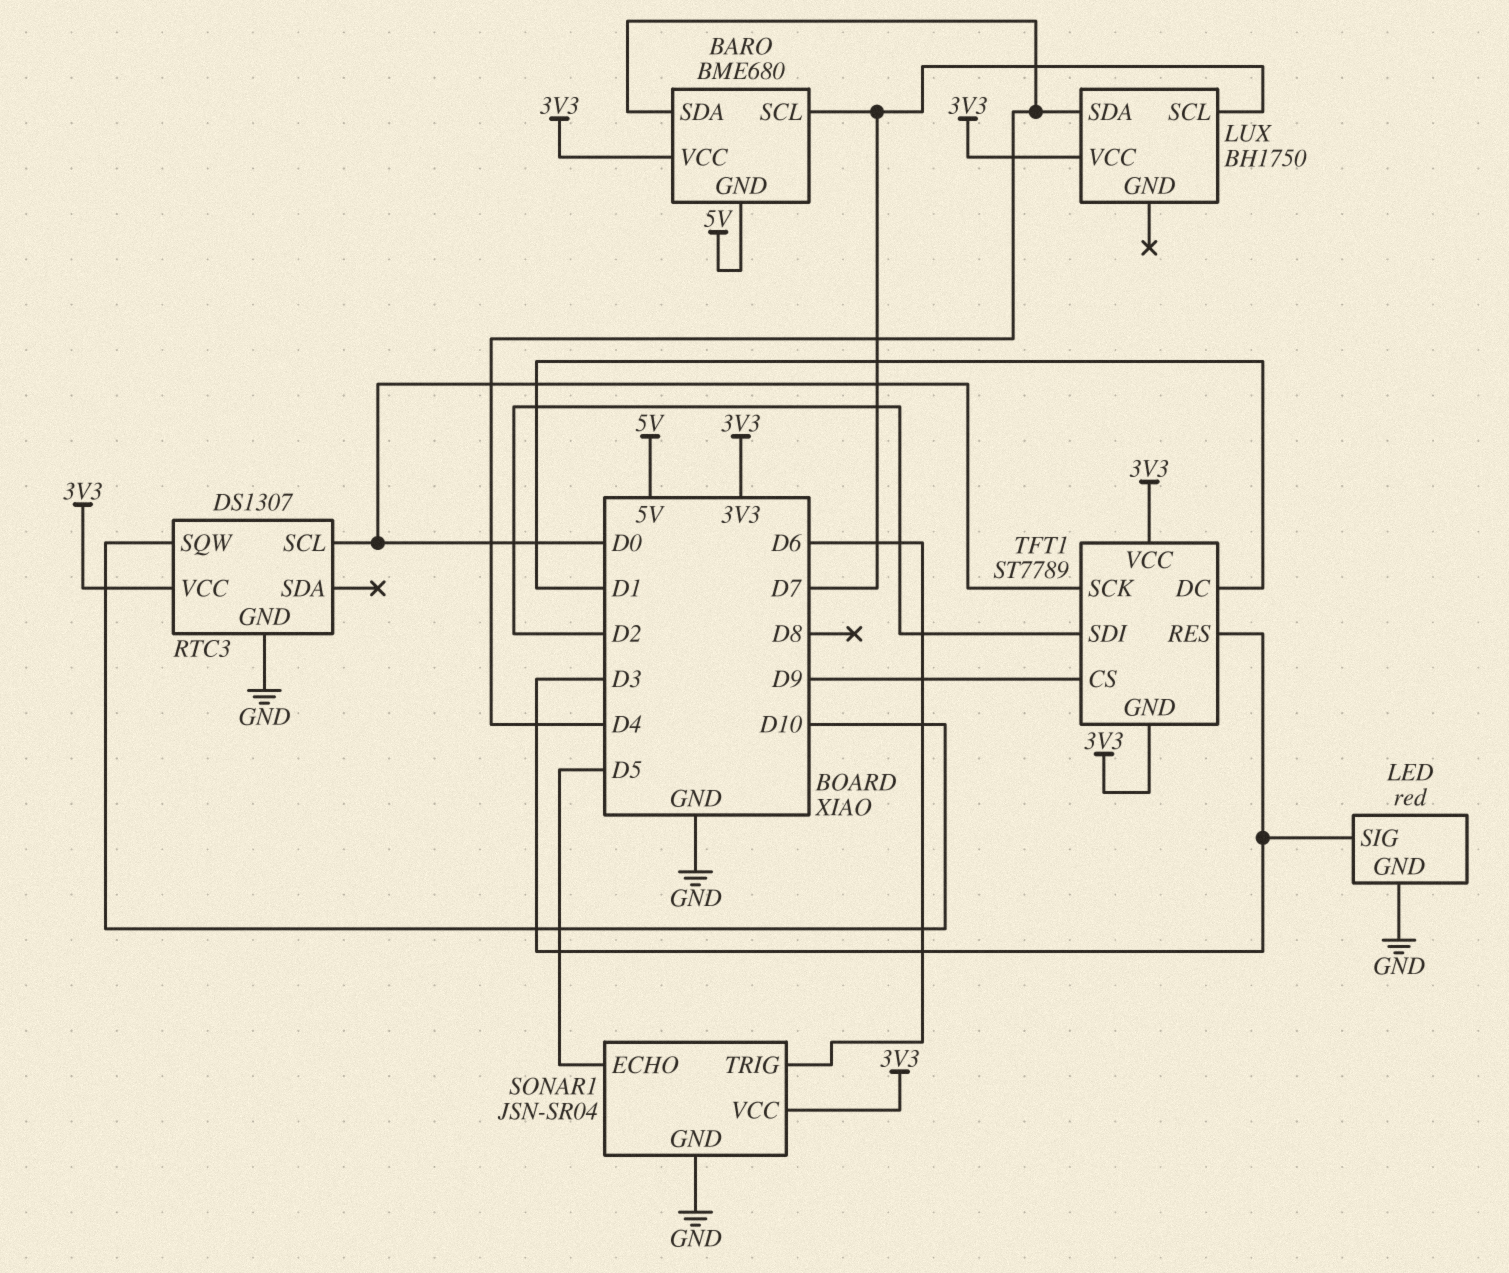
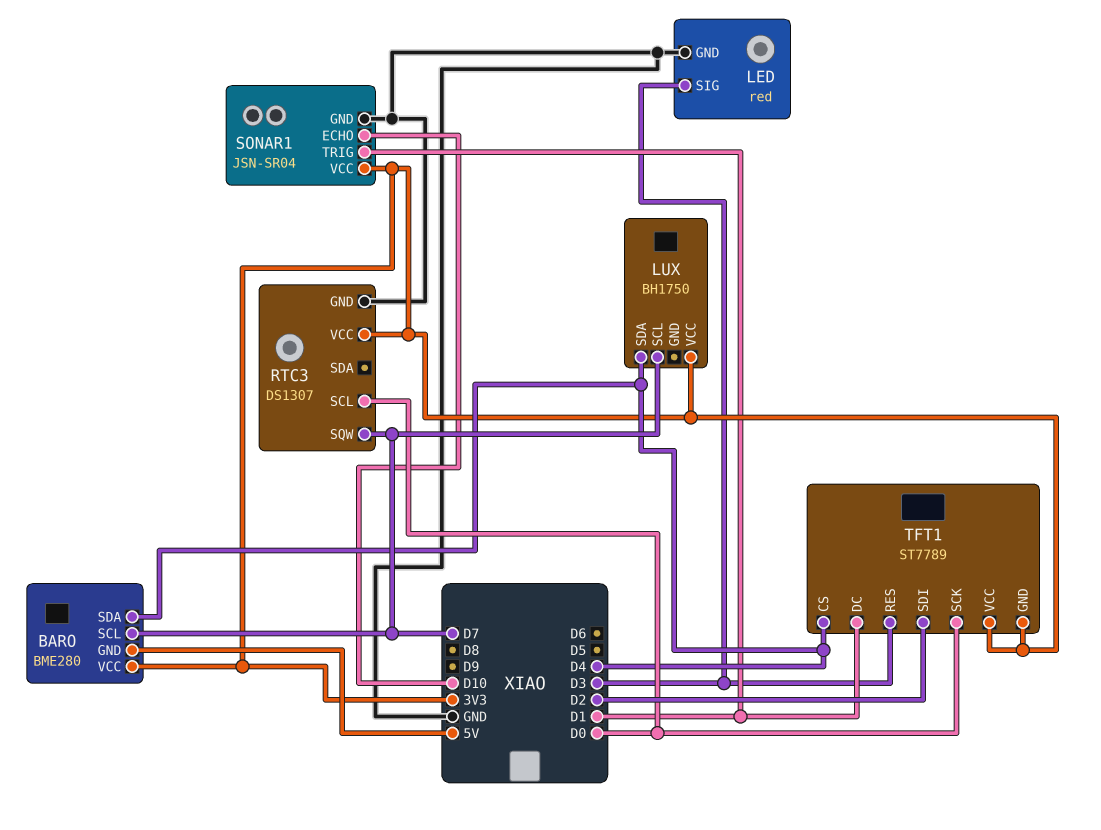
BARO: BME680 -> BME280
RTC3 pin SQW: D10 -> D7
SONAR1 pin ECHO: D5 -> D10
SONAR1 pin TRIG: D6 -> D1
TFT1 pin CS: D9 -> D4

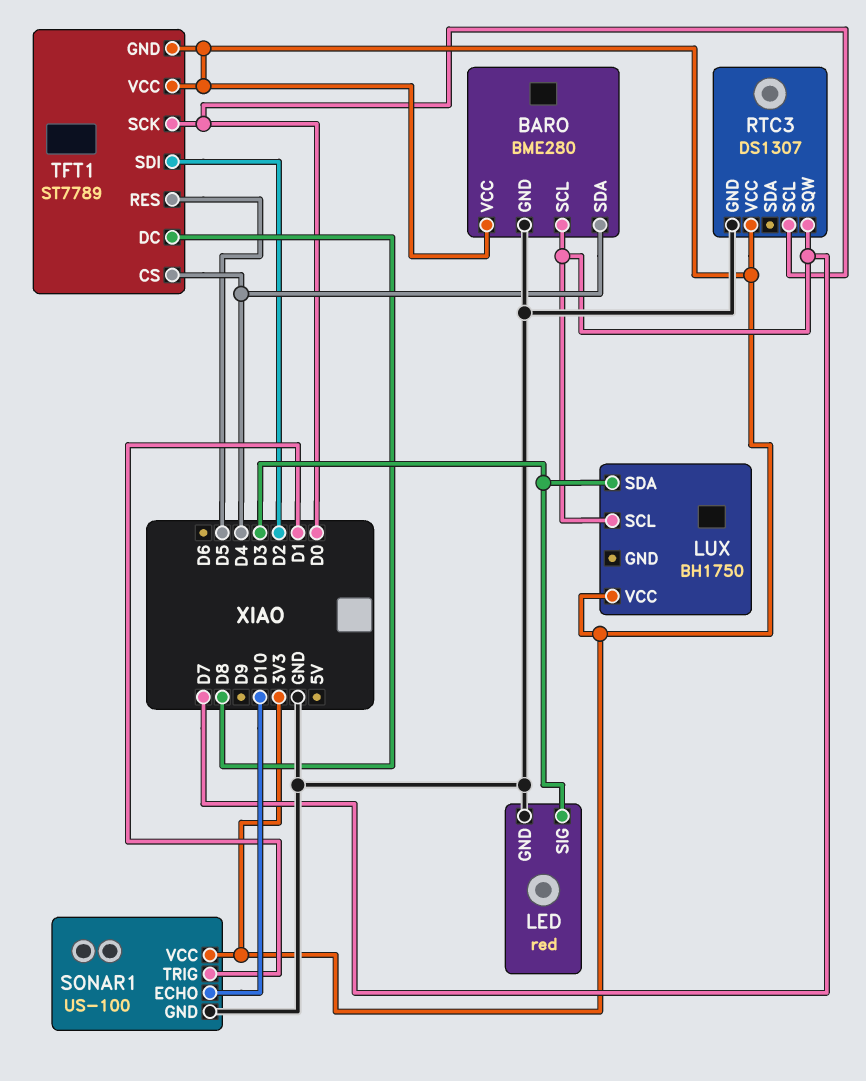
BARO pin GND: 5V -> GND
LUX pin SDA: D4 -> D3
SONAR1: JSN-SR04 -> US-100
TFT1 pin DC: D1 -> D8
TFT1 pin RES: D3 -> D5

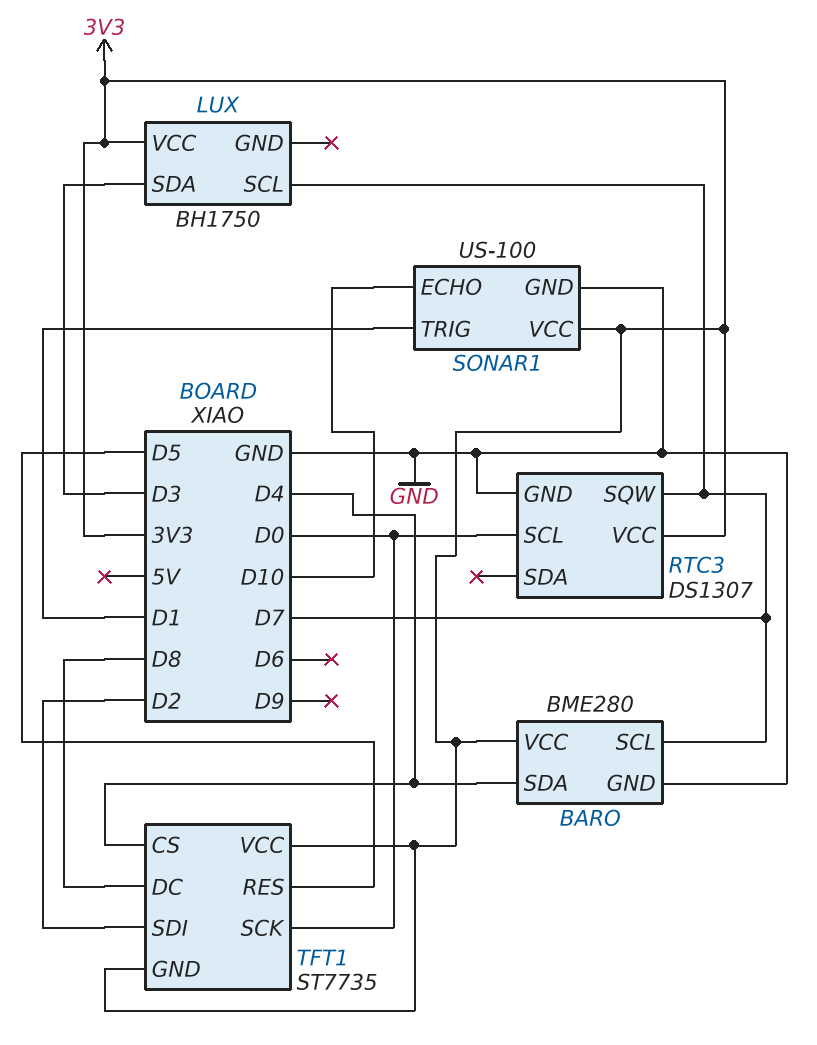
LED: red -> none
LED pin GND: GND -> none
LED pin SIG: D3 -> none
TFT1: ST7789 -> ST7735

